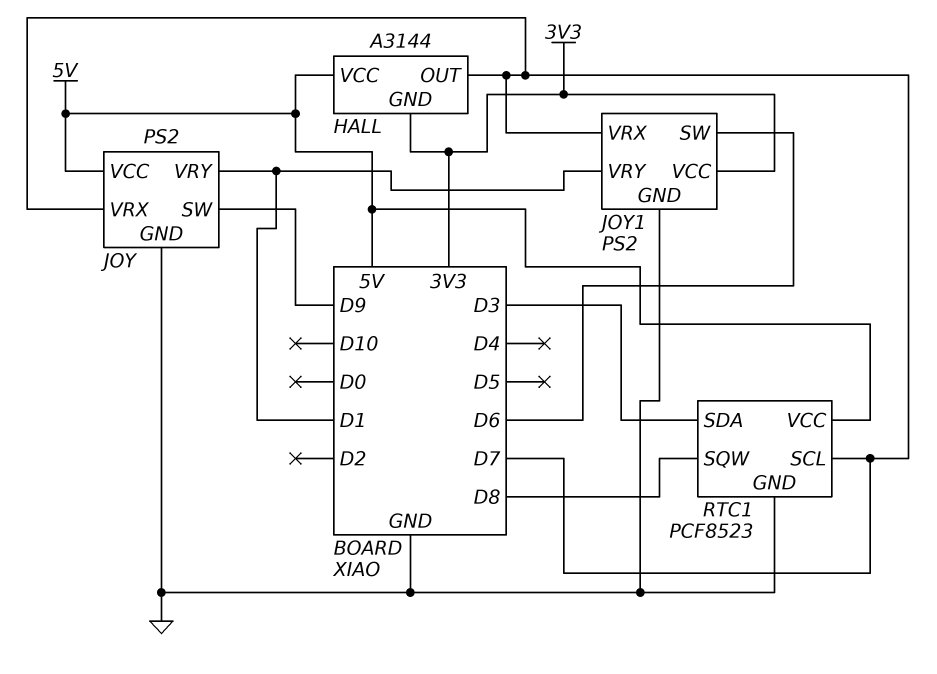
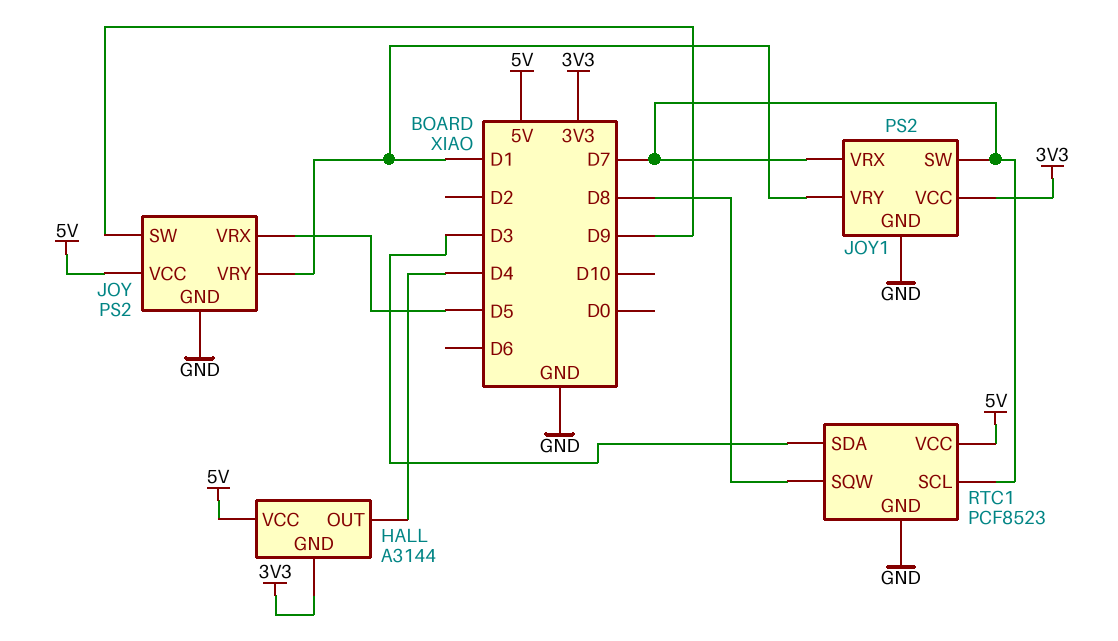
HALL pin OUT: D7 -> D4
JOY pin VRX: D7 -> D5
JOY1 pin SW: D6 -> D7

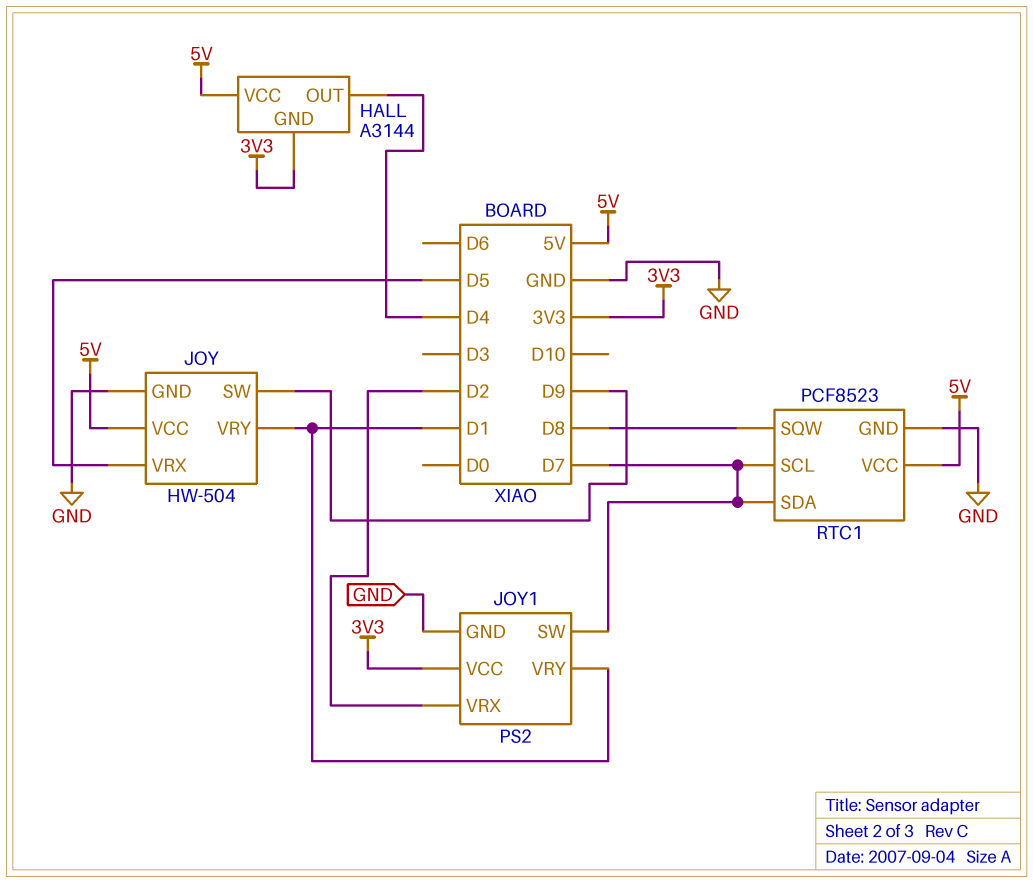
JOY: PS2 -> HW-504
JOY1 pin VRX: D7 -> D2
RTC1 pin SDA: D3 -> D7

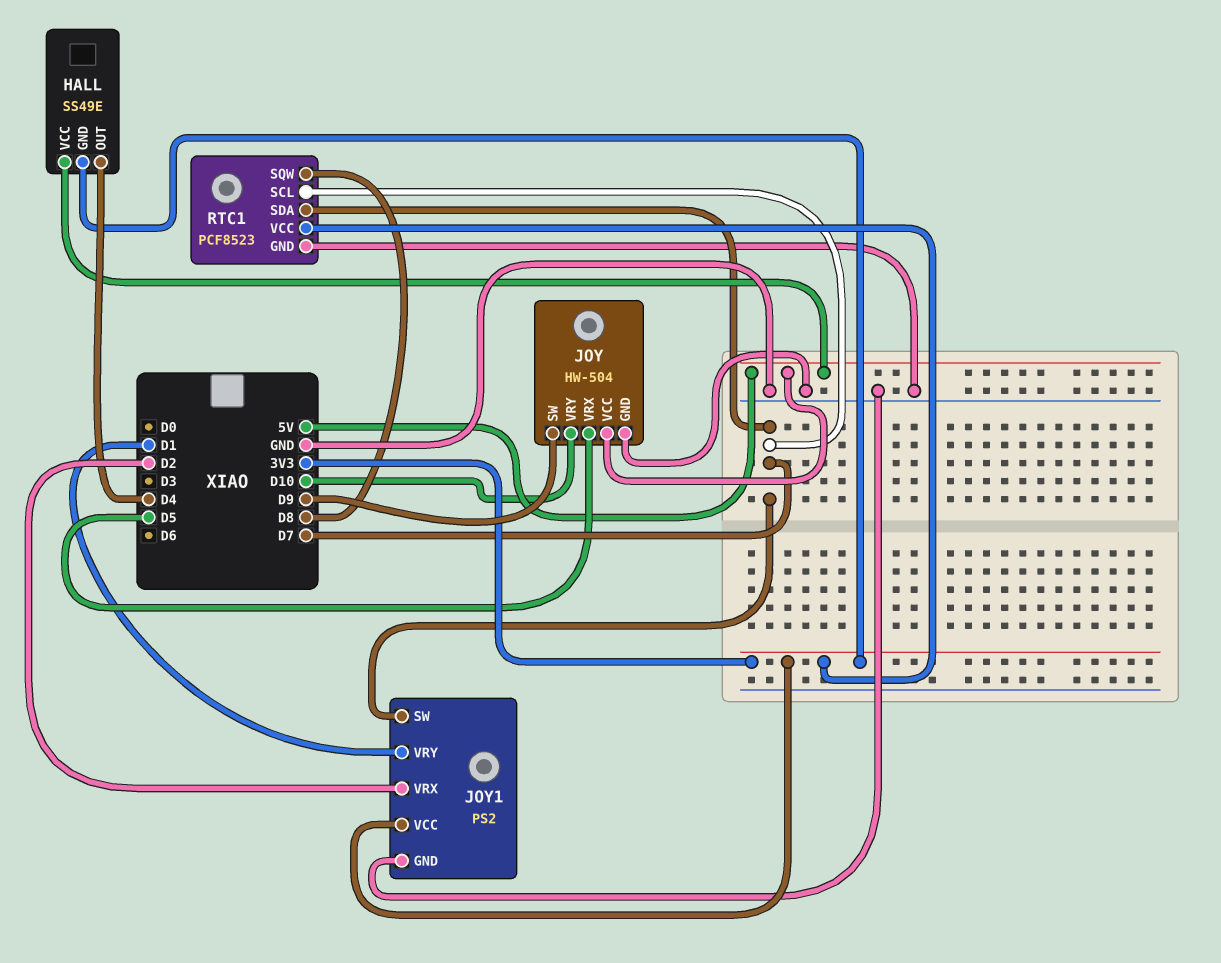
HALL: A3144 -> SS49E
JOY pin VRY: D1 -> D10
RTC1 pin VCC: 5V -> 3V3

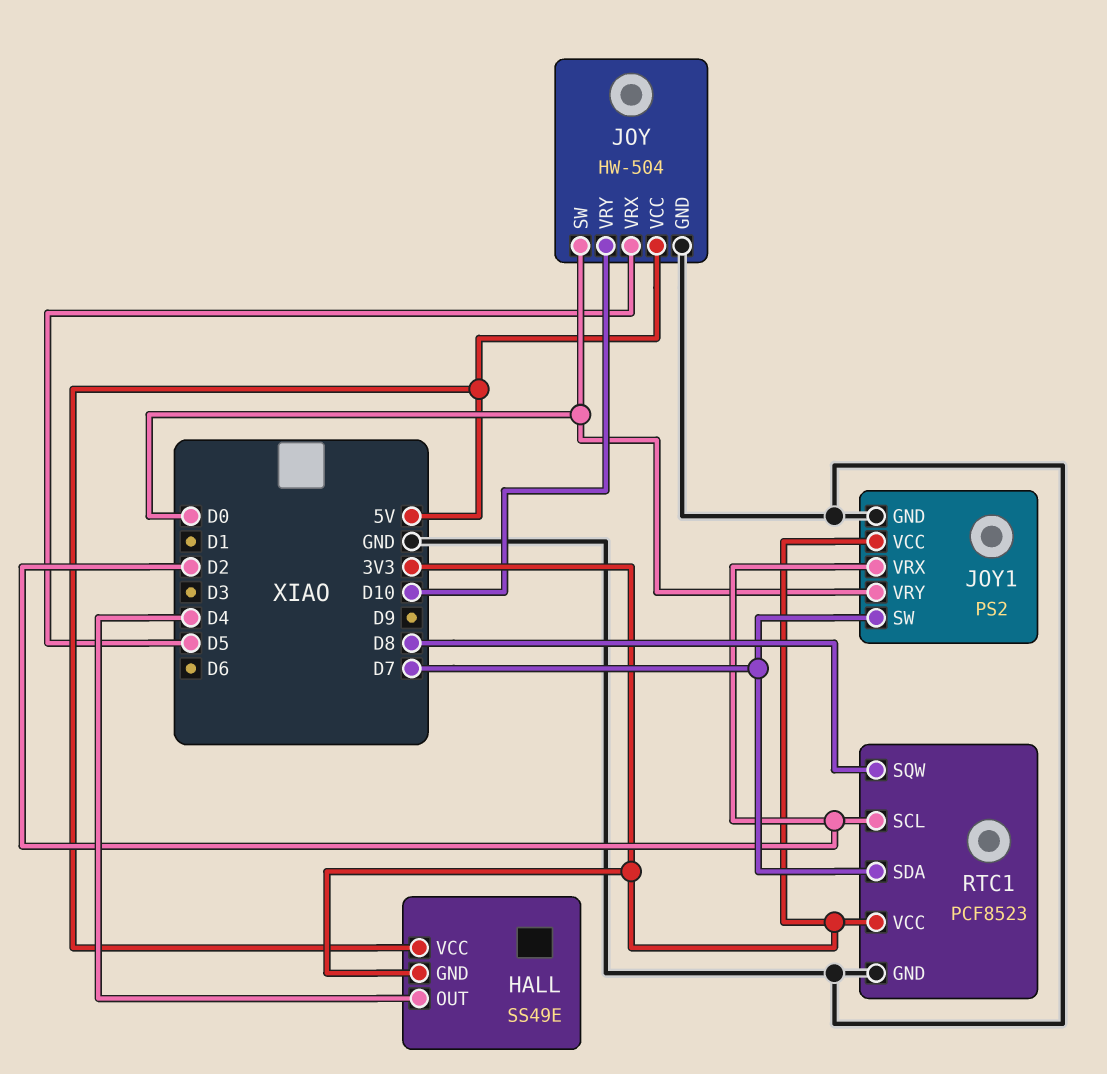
JOY pin SW: D9 -> D0
JOY1 pin VRY: D1 -> D0
RTC1 pin SCL: D7 -> D2

